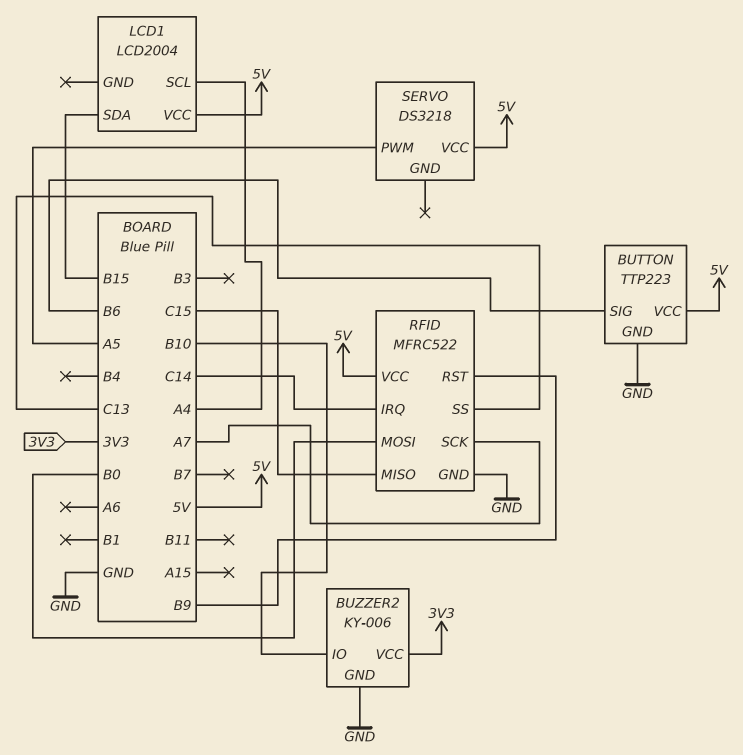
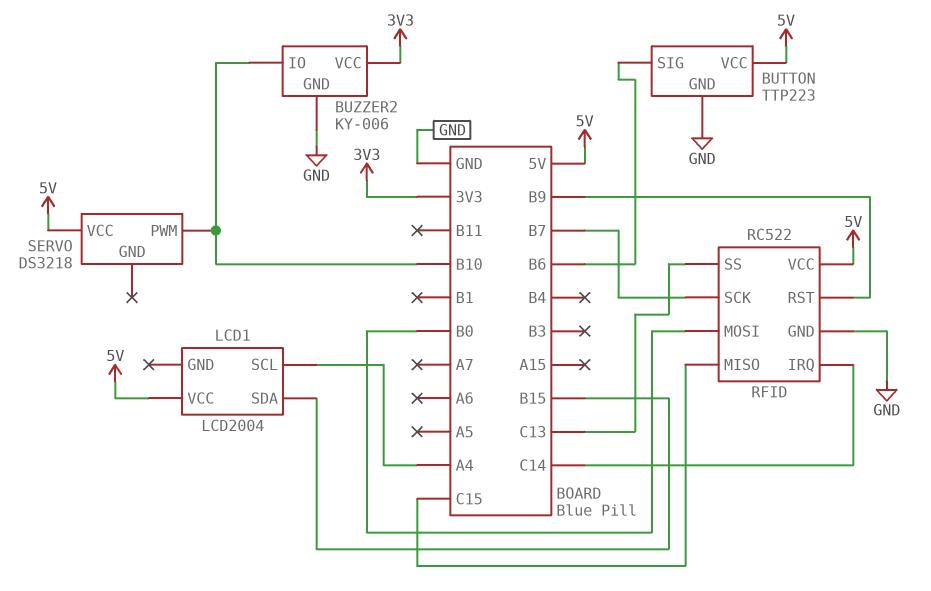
RFID: MFRC522 -> RC522
RFID pin SCK: A7 -> B7
SERVO pin PWM: A5 -> B10

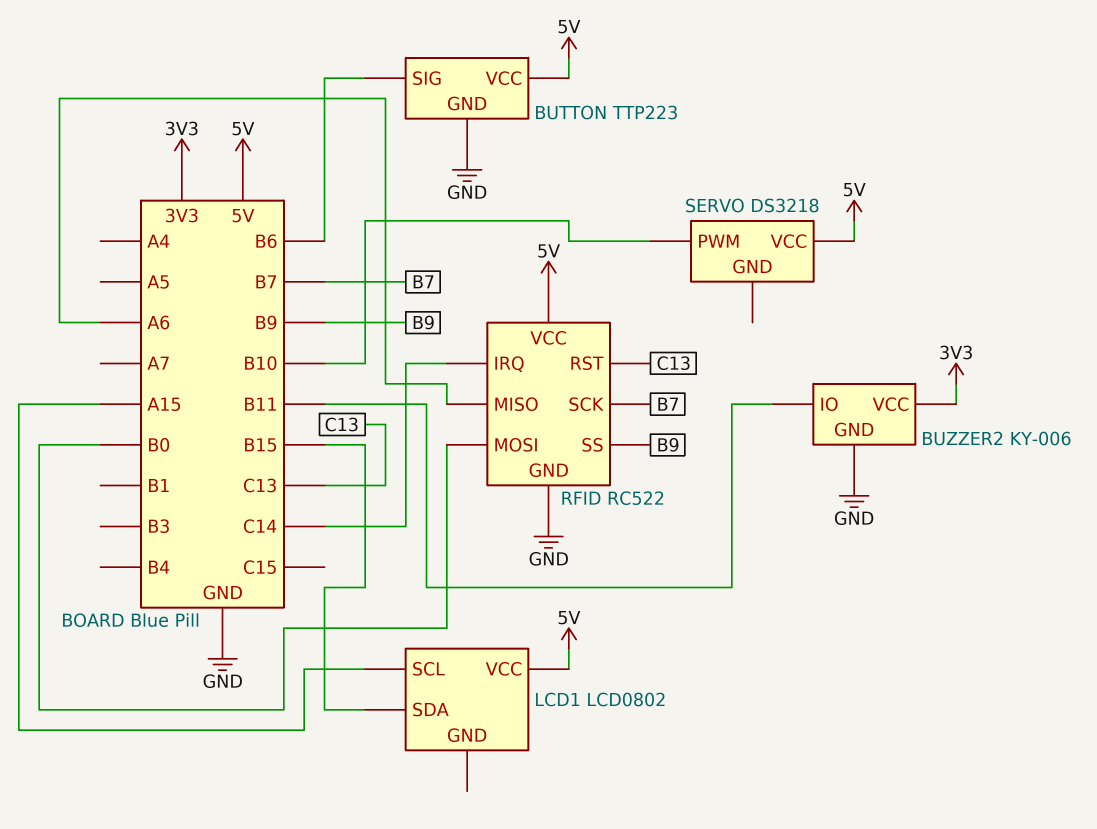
BUZZER2 pin IO: B10 -> B11
LCD1: LCD2004 -> LCD0802
LCD1 pin SCL: A4 -> A15
RFID pin MISO: C15 -> A6
RFID pin RST: B9 -> C13
RFID pin SS: C13 -> B9

